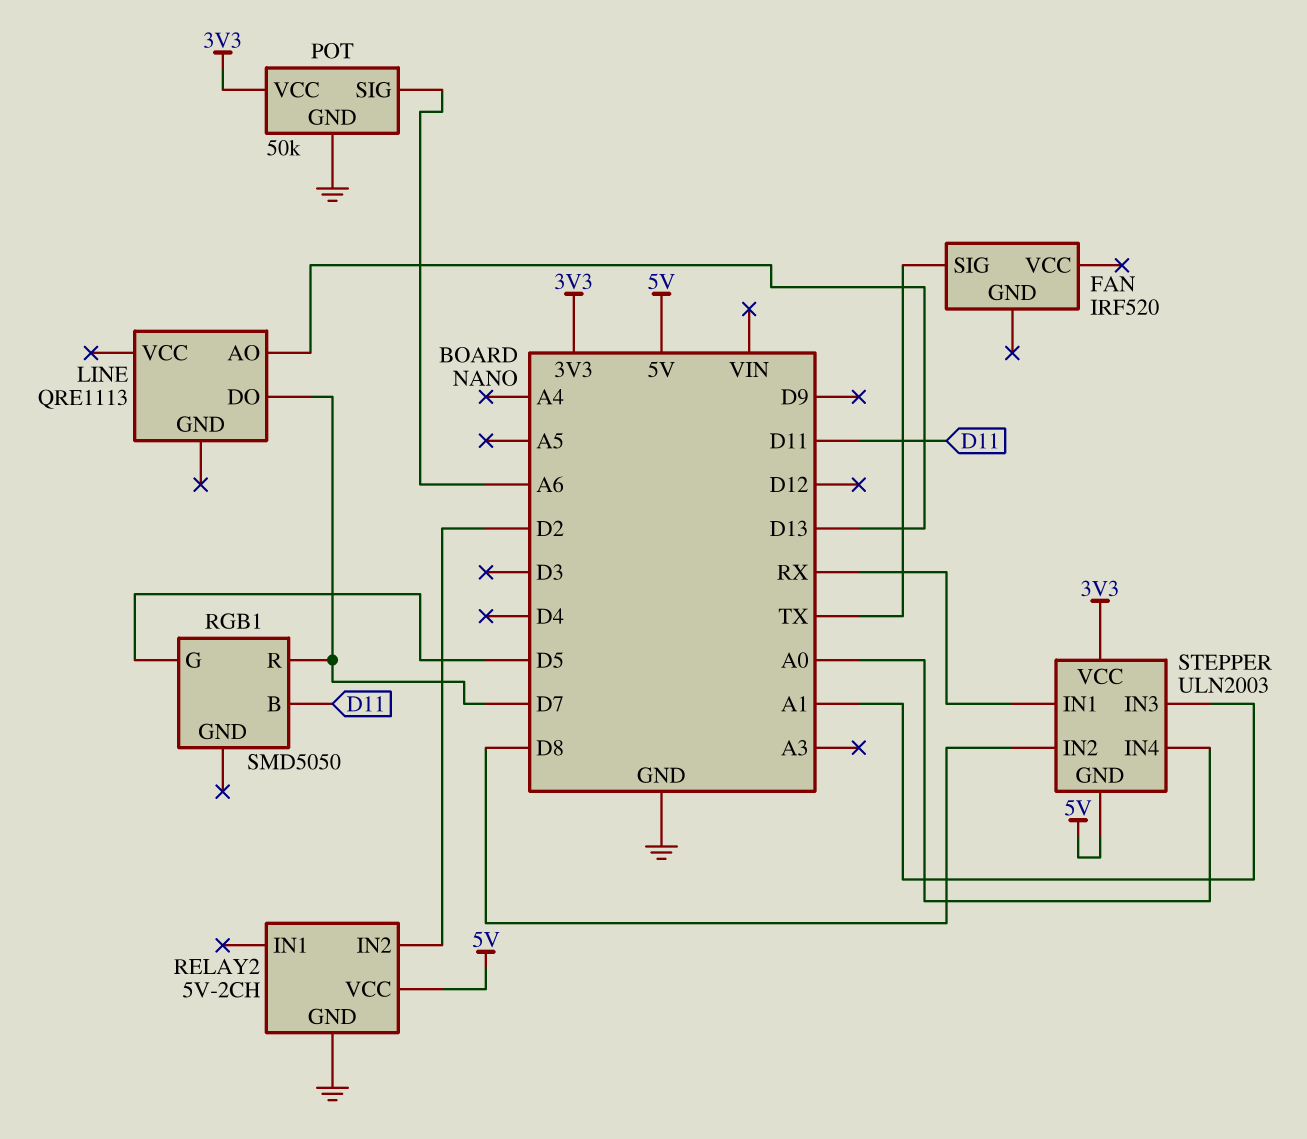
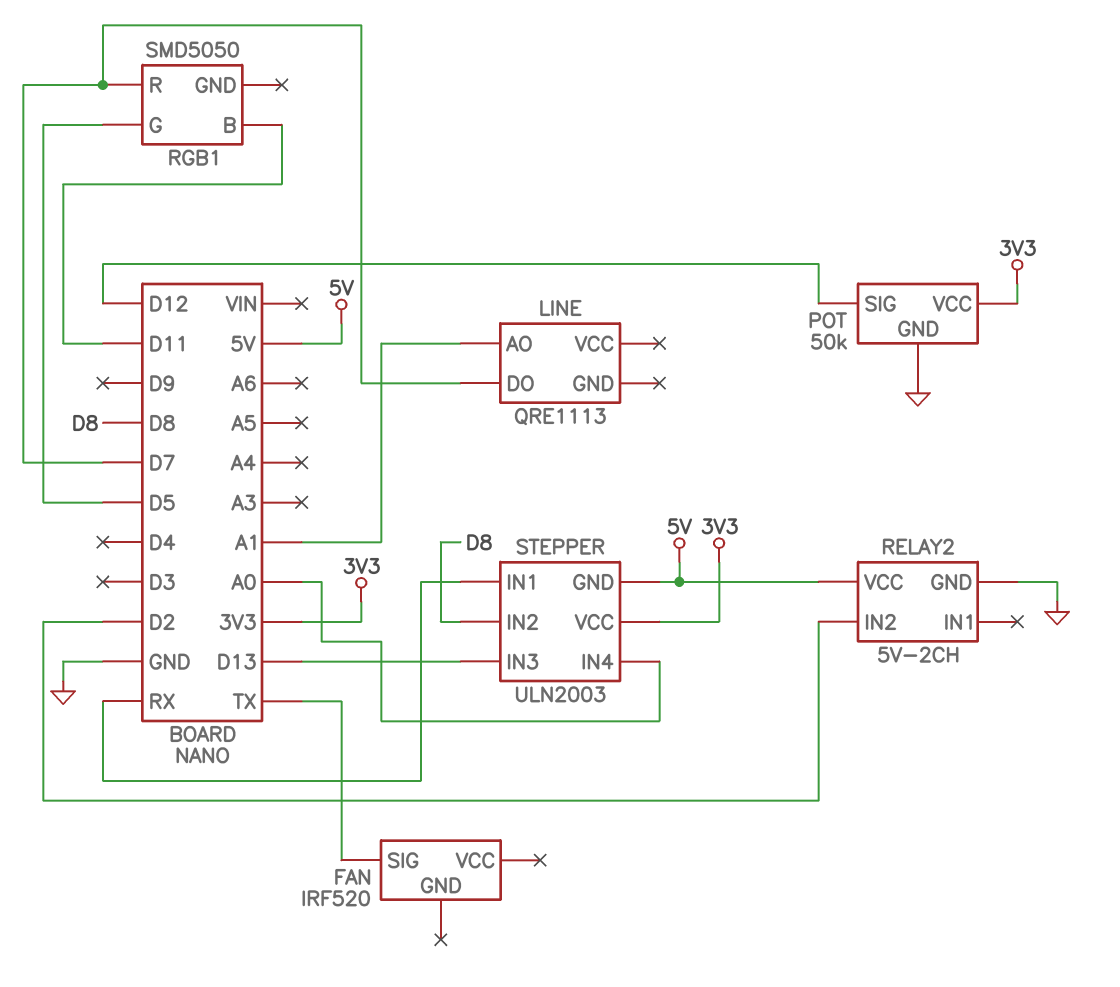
LINE pin AO: D13 -> A1
POT pin SIG: A6 -> D12
STEPPER pin IN3: A1 -> D13

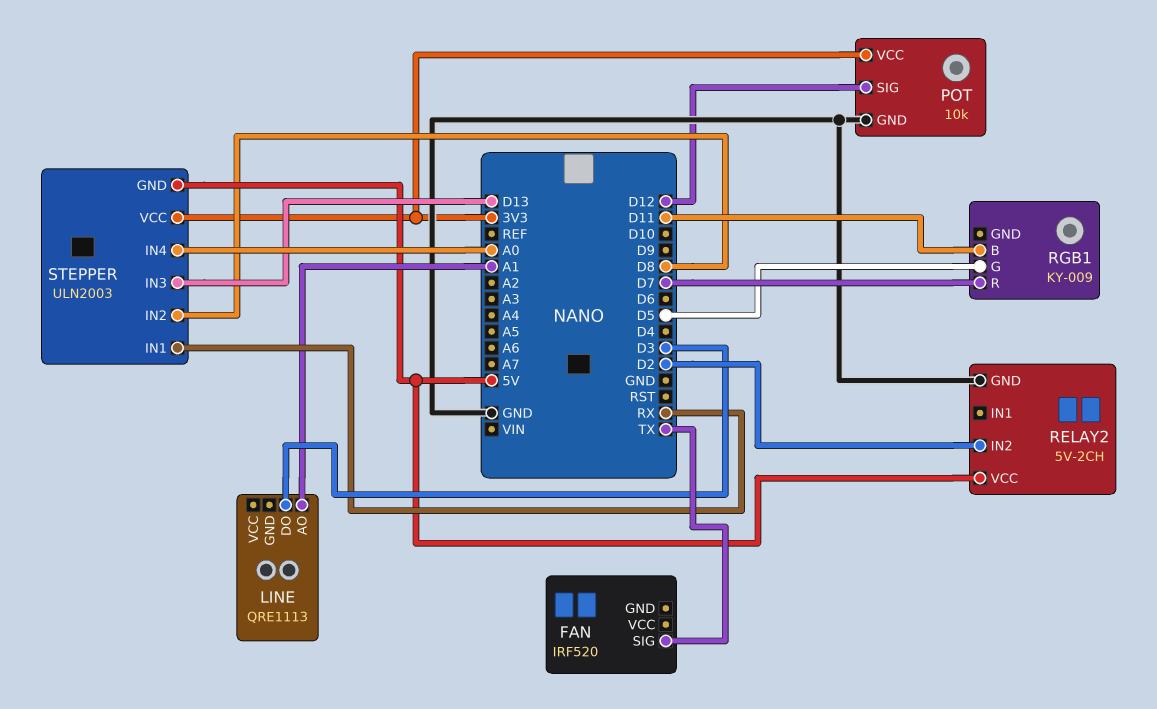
LINE pin DO: D7 -> D3
POT: 50k -> 10k
RGB1: SMD5050 -> KY-009

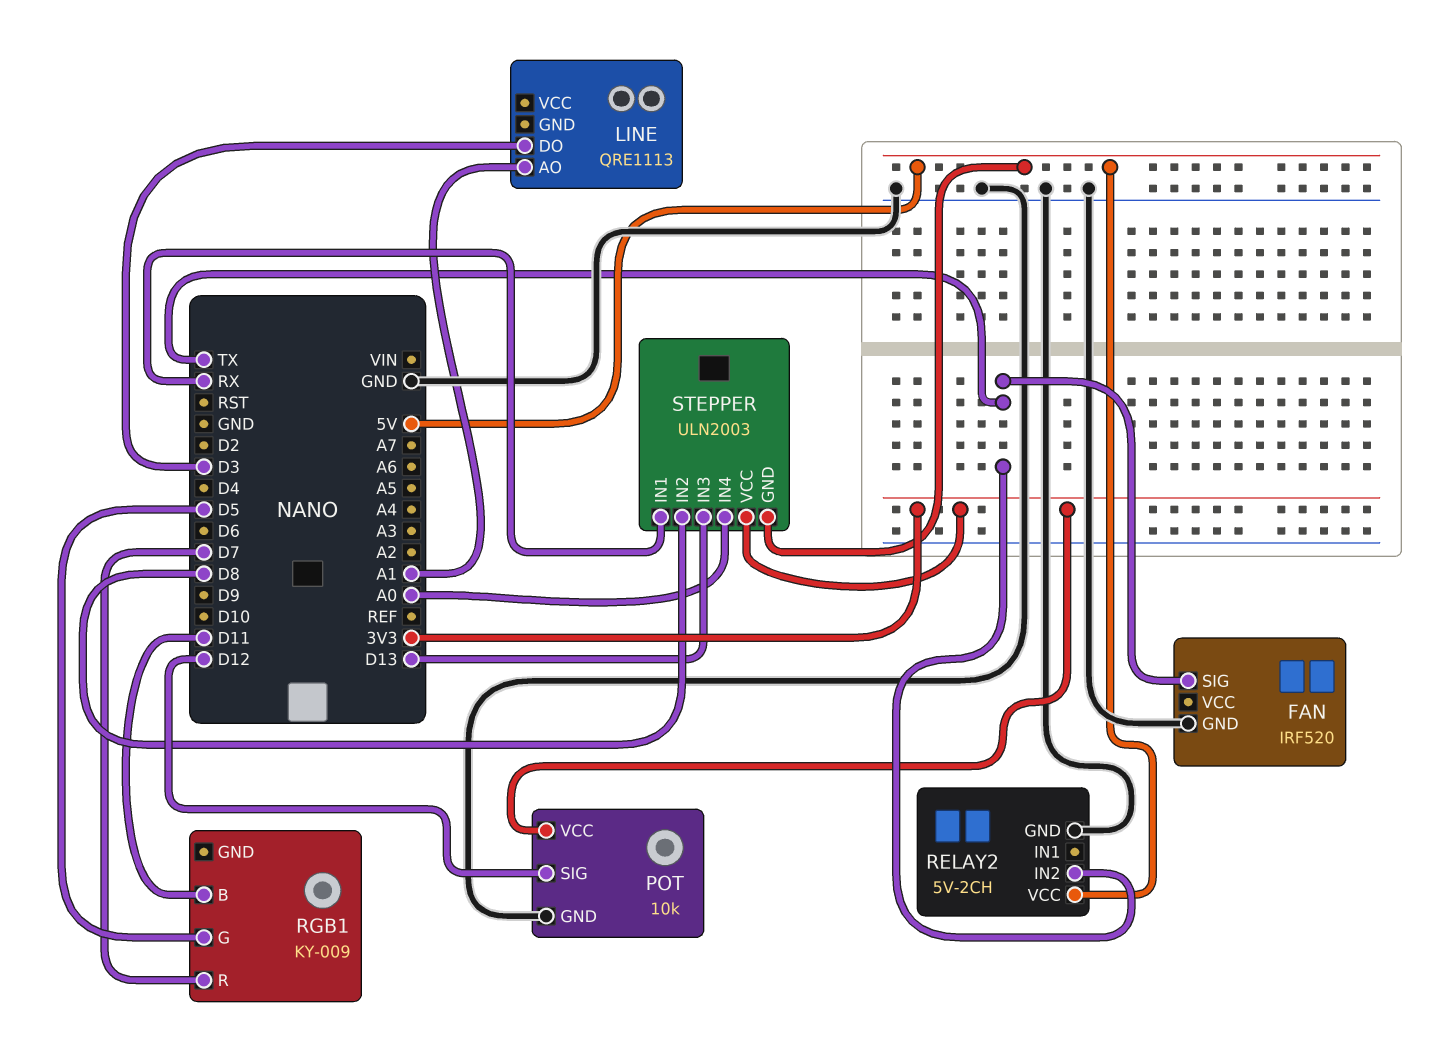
FAN pin GND: none -> GND
RELAY2 pin IN2: D2 -> TX

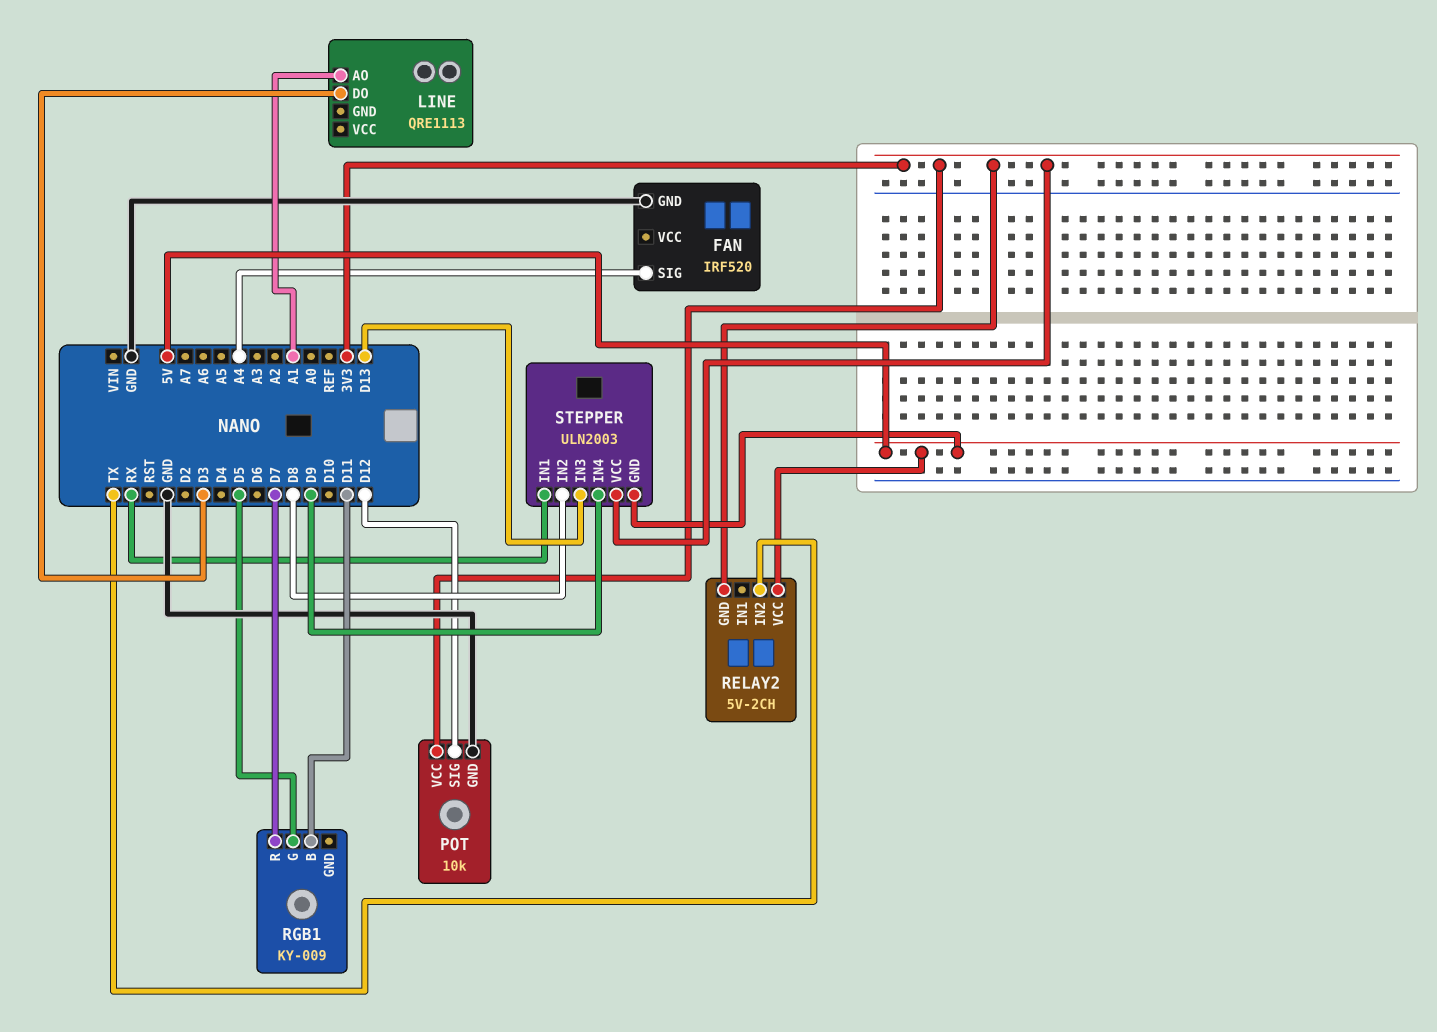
FAN pin SIG: TX -> A4
RELAY2 pin GND: GND -> 3V3
STEPPER pin IN4: A0 -> D9

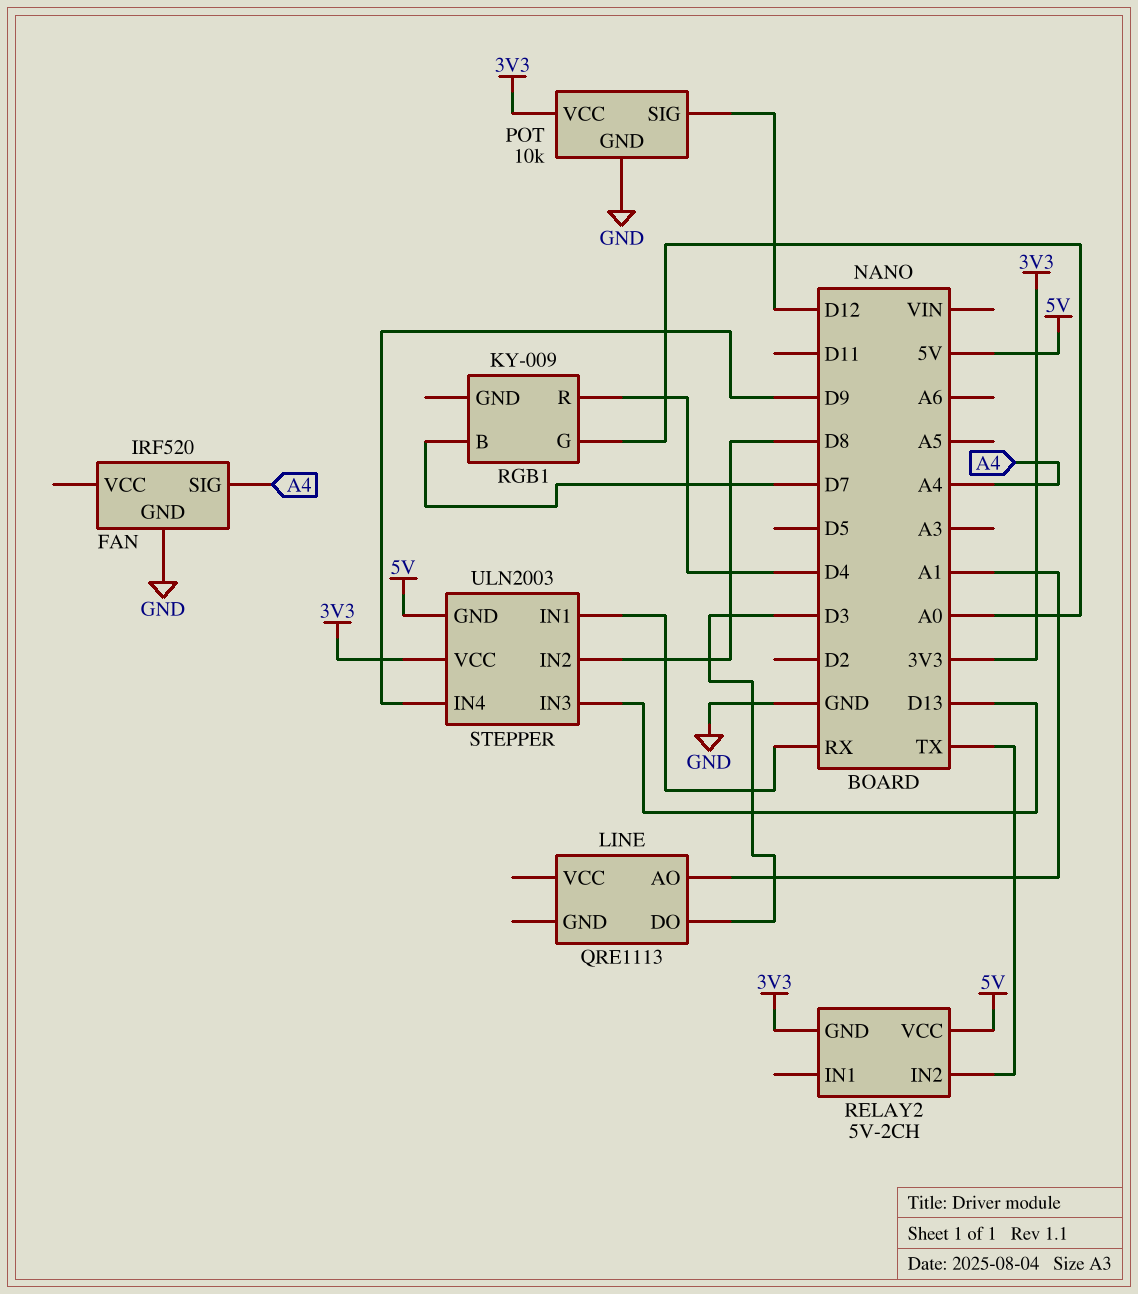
RGB1 pin B: D11 -> D7
RGB1 pin G: D5 -> A0
RGB1 pin R: D7 -> D4

